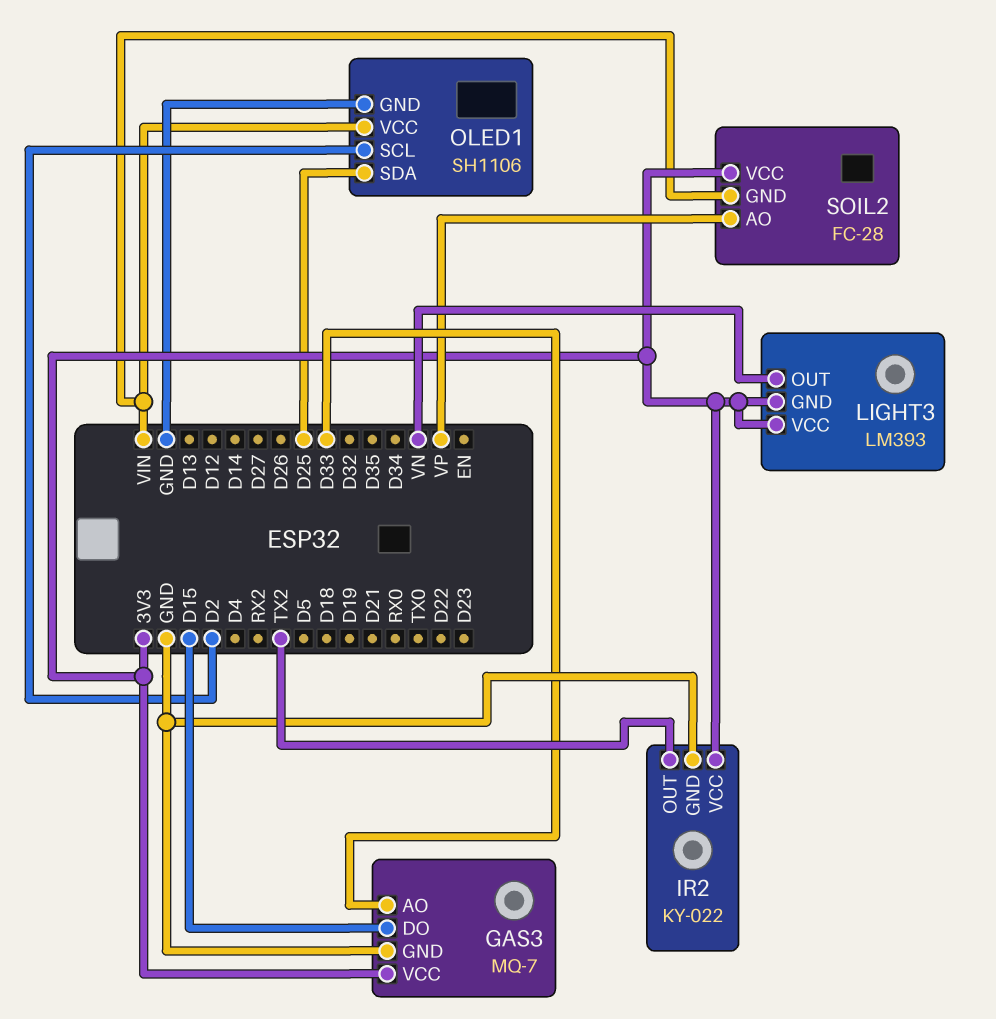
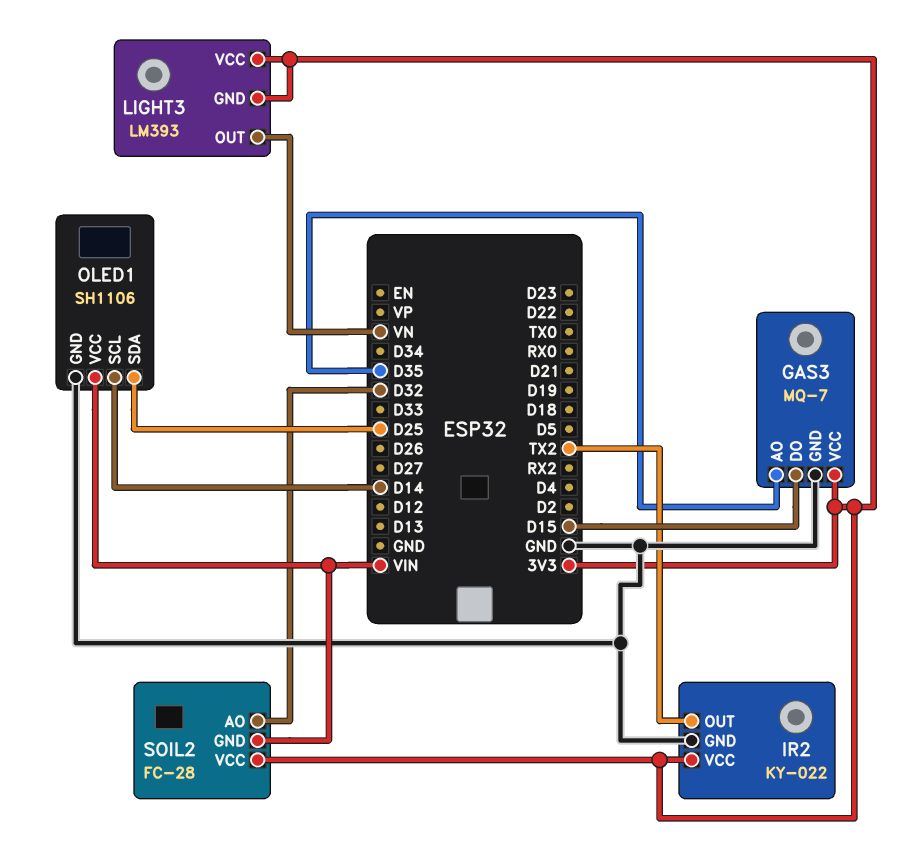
GAS3 pin AO: D33 -> D35
OLED1 pin SCL: D2 -> D14
SOIL2 pin AO: VP -> D32

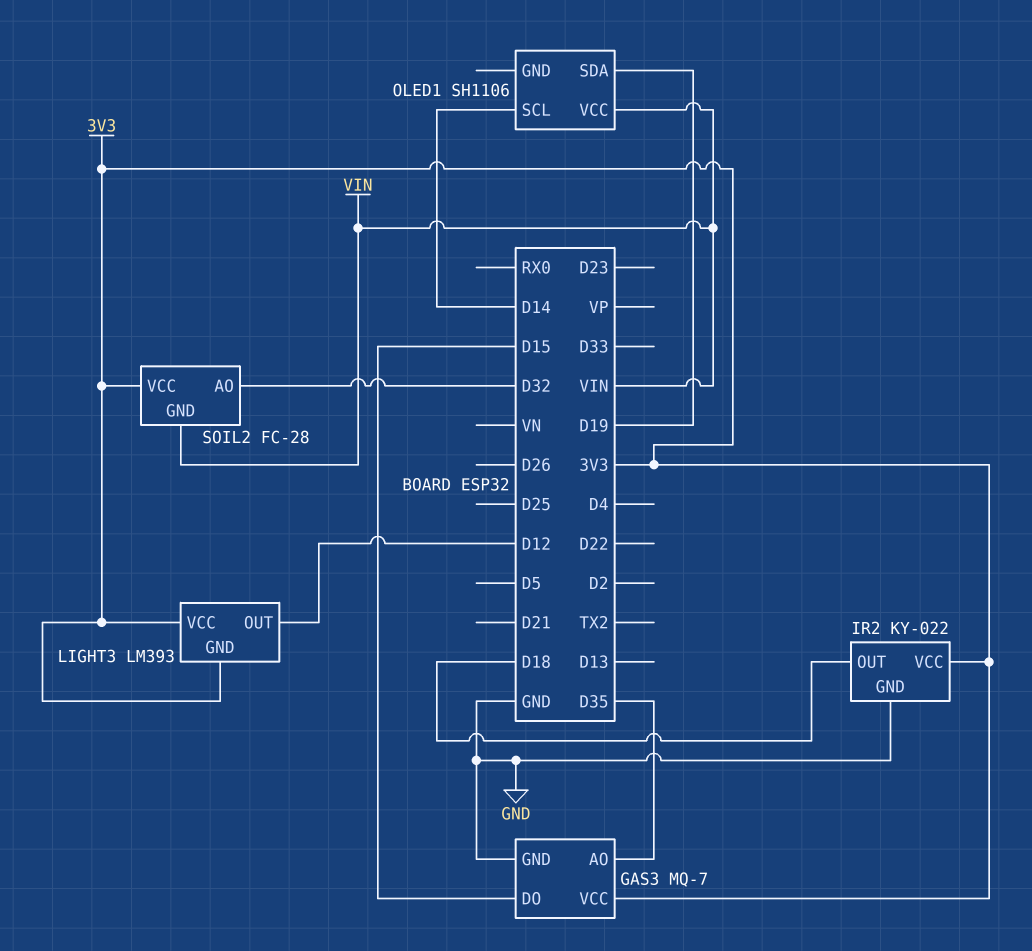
IR2 pin OUT: TX2 -> D18
LIGHT3 pin OUT: VN -> D12
OLED1 pin GND: GND -> none
OLED1 pin SDA: D25 -> D19

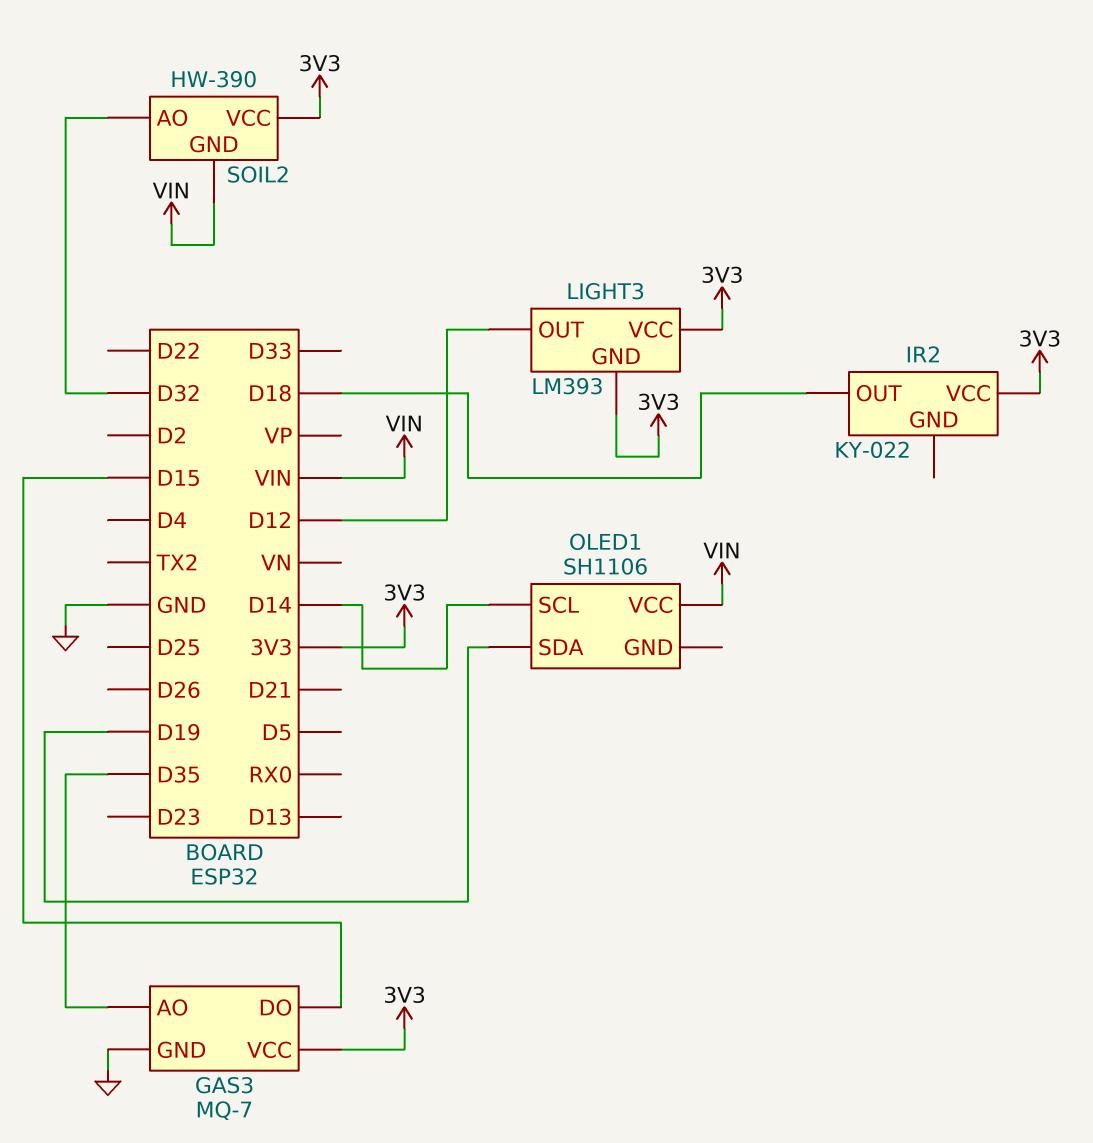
IR2 pin GND: GND -> none
SOIL2: FC-28 -> HW-390

